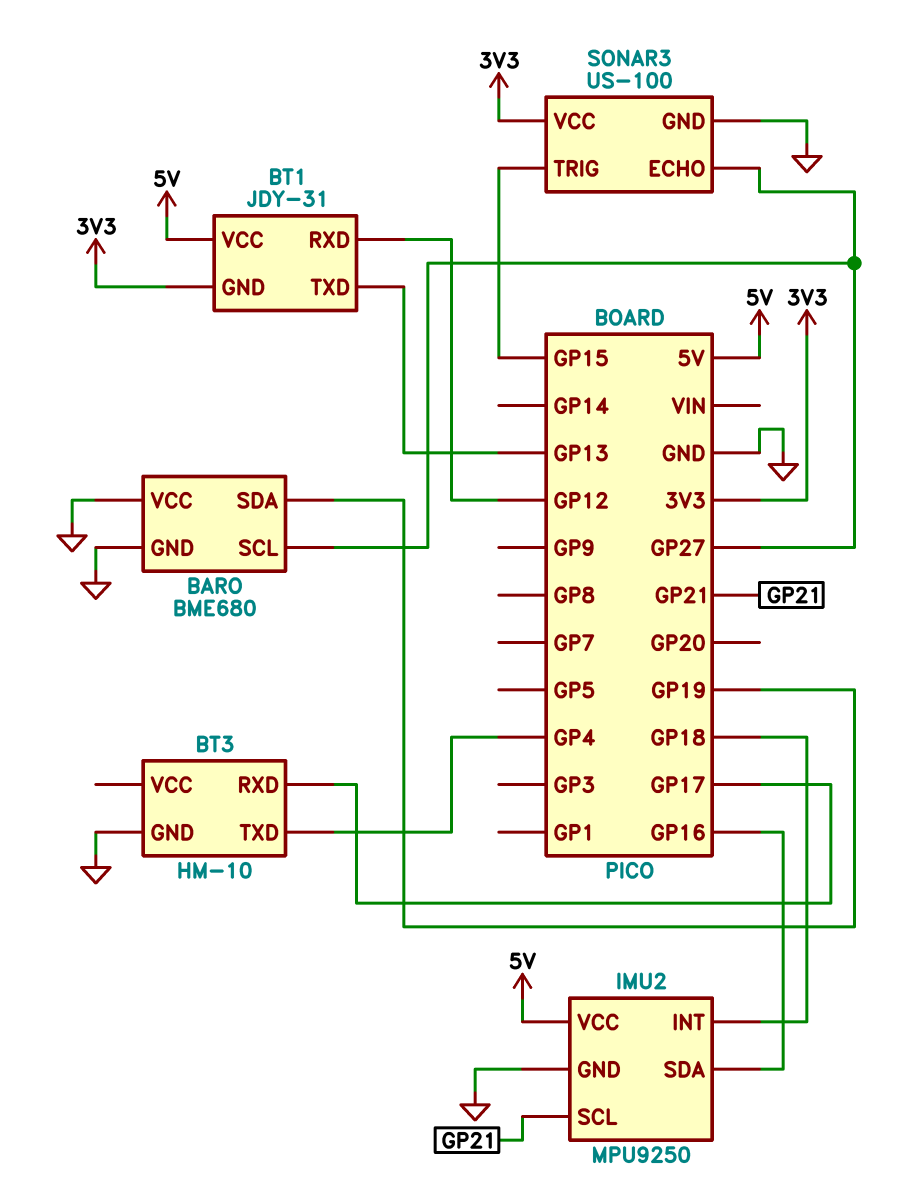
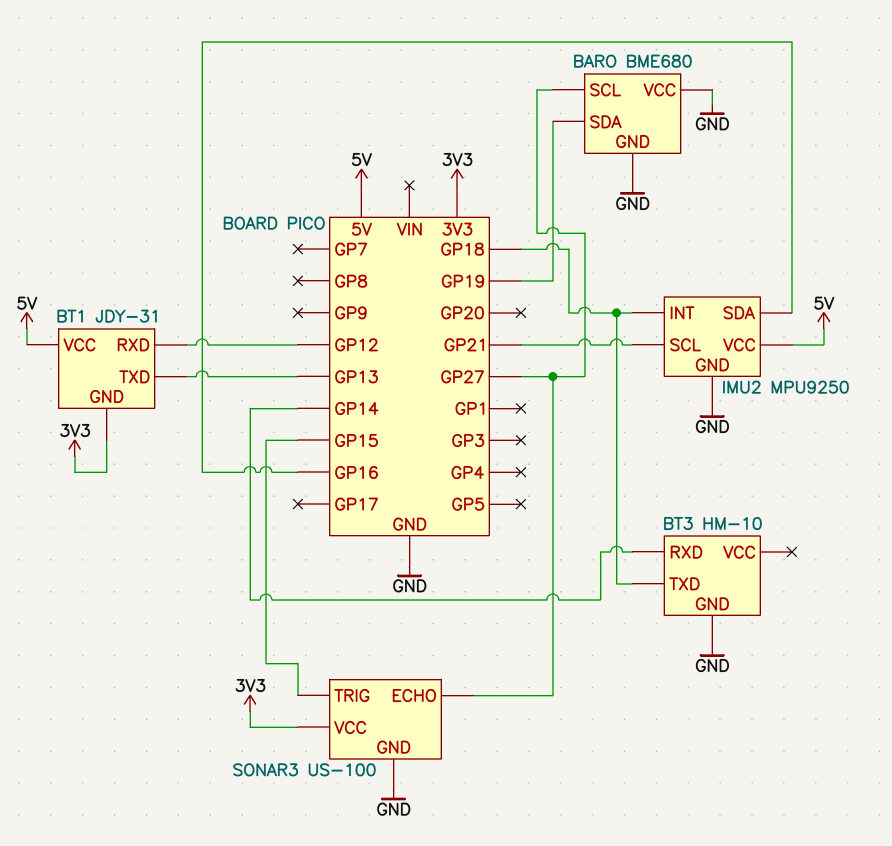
BT3 pin RXD: GP17 -> GP14
BT3 pin TXD: GP4 -> GP18

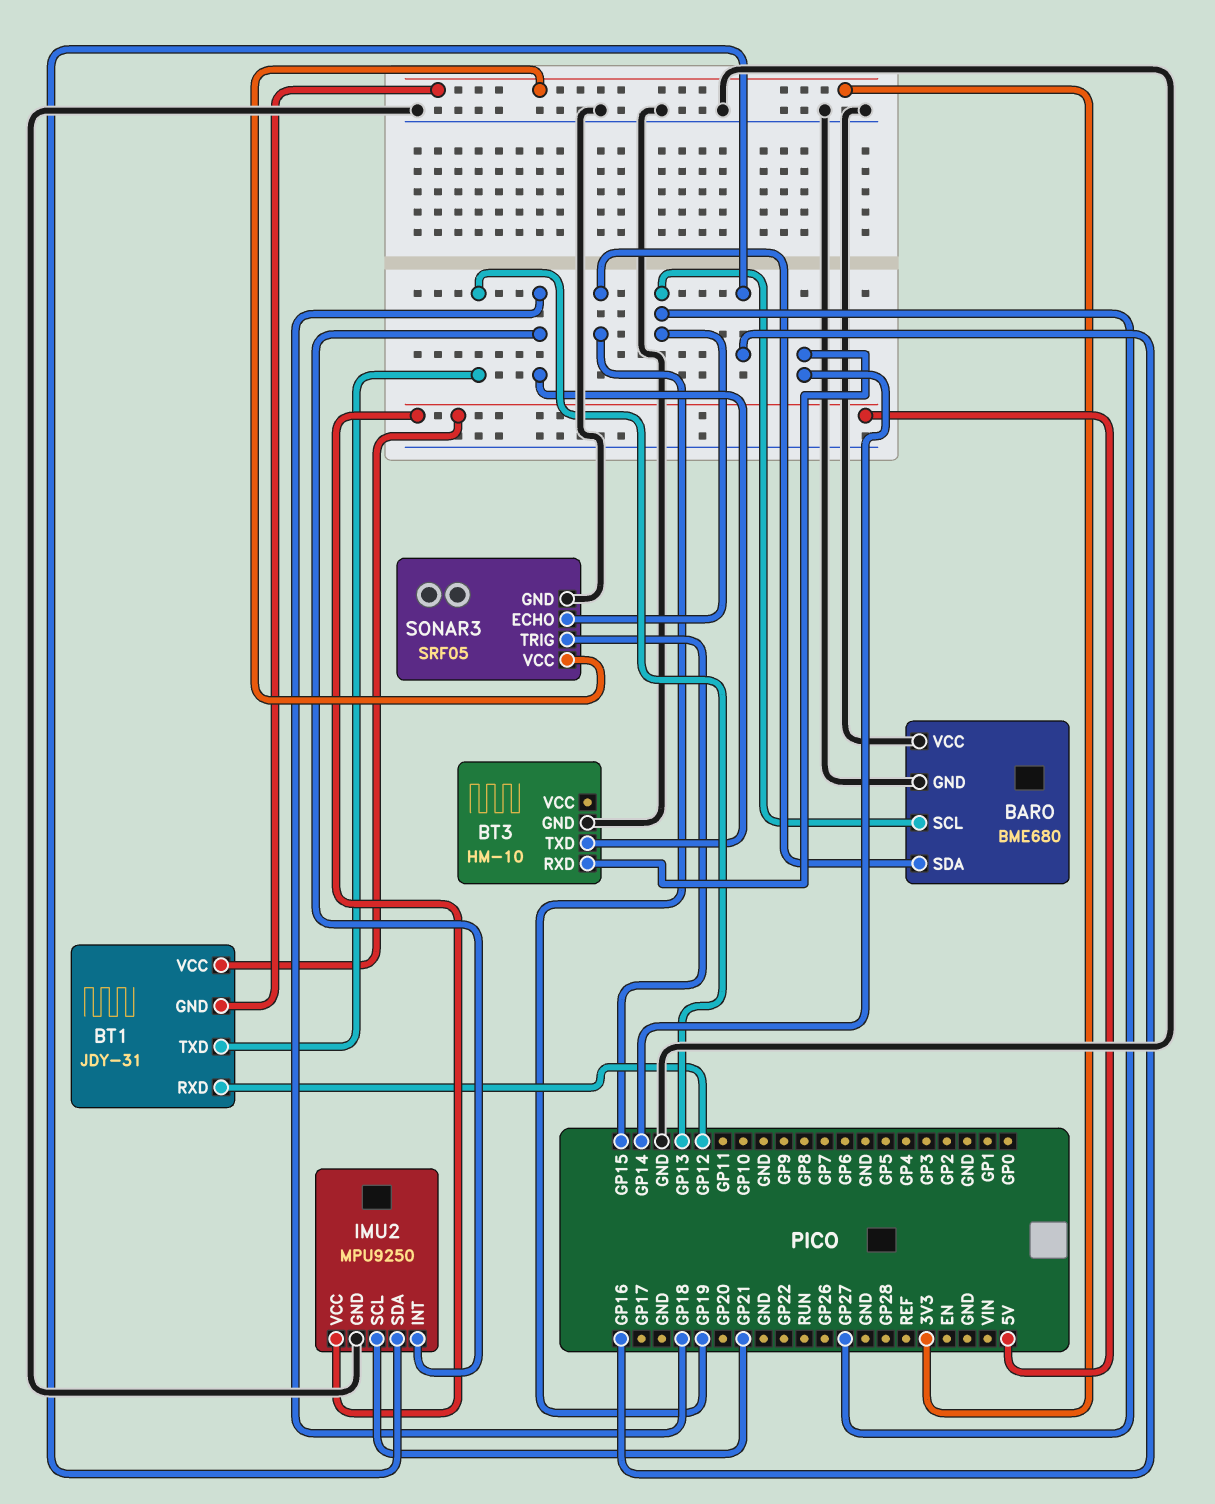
SONAR3: US-100 -> SRF05

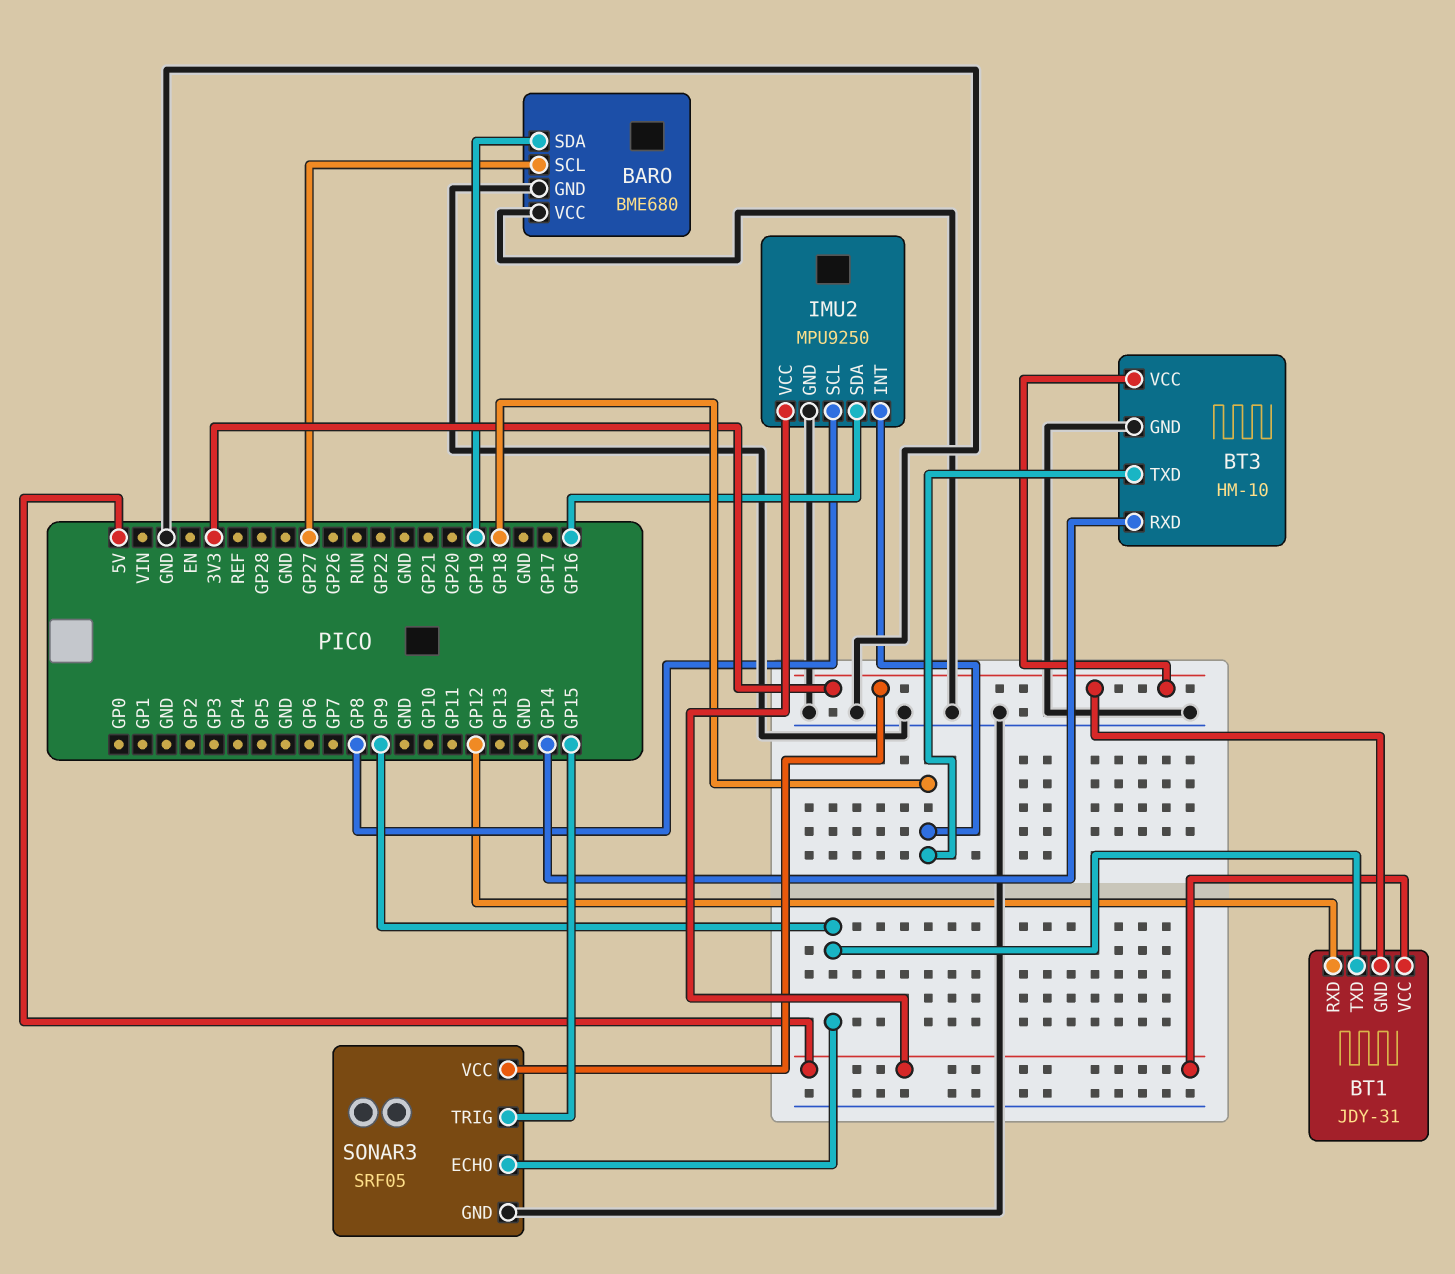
BT1 pin TXD: GP13 -> GP9
BT3 pin VCC: none -> 3V3
IMU2 pin SCL: GP21 -> GP8
SONAR3 pin ECHO: GP27 -> GP9

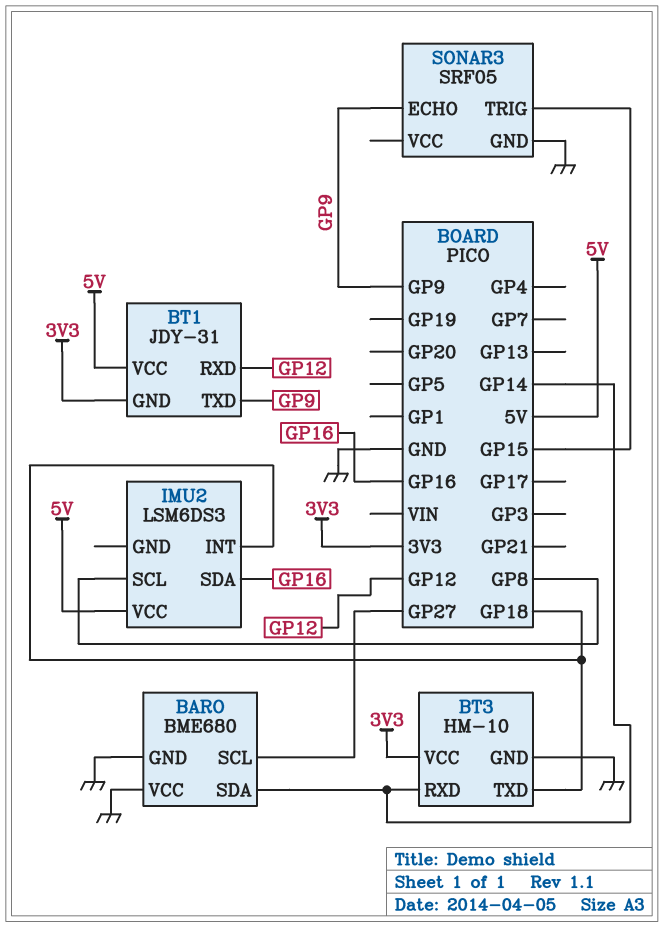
BARO pin SDA: GP19 -> GP14
IMU2: MPU9250 -> LSM6DS3
IMU2 pin GND: GND -> none
SONAR3 pin VCC: 3V3 -> none

